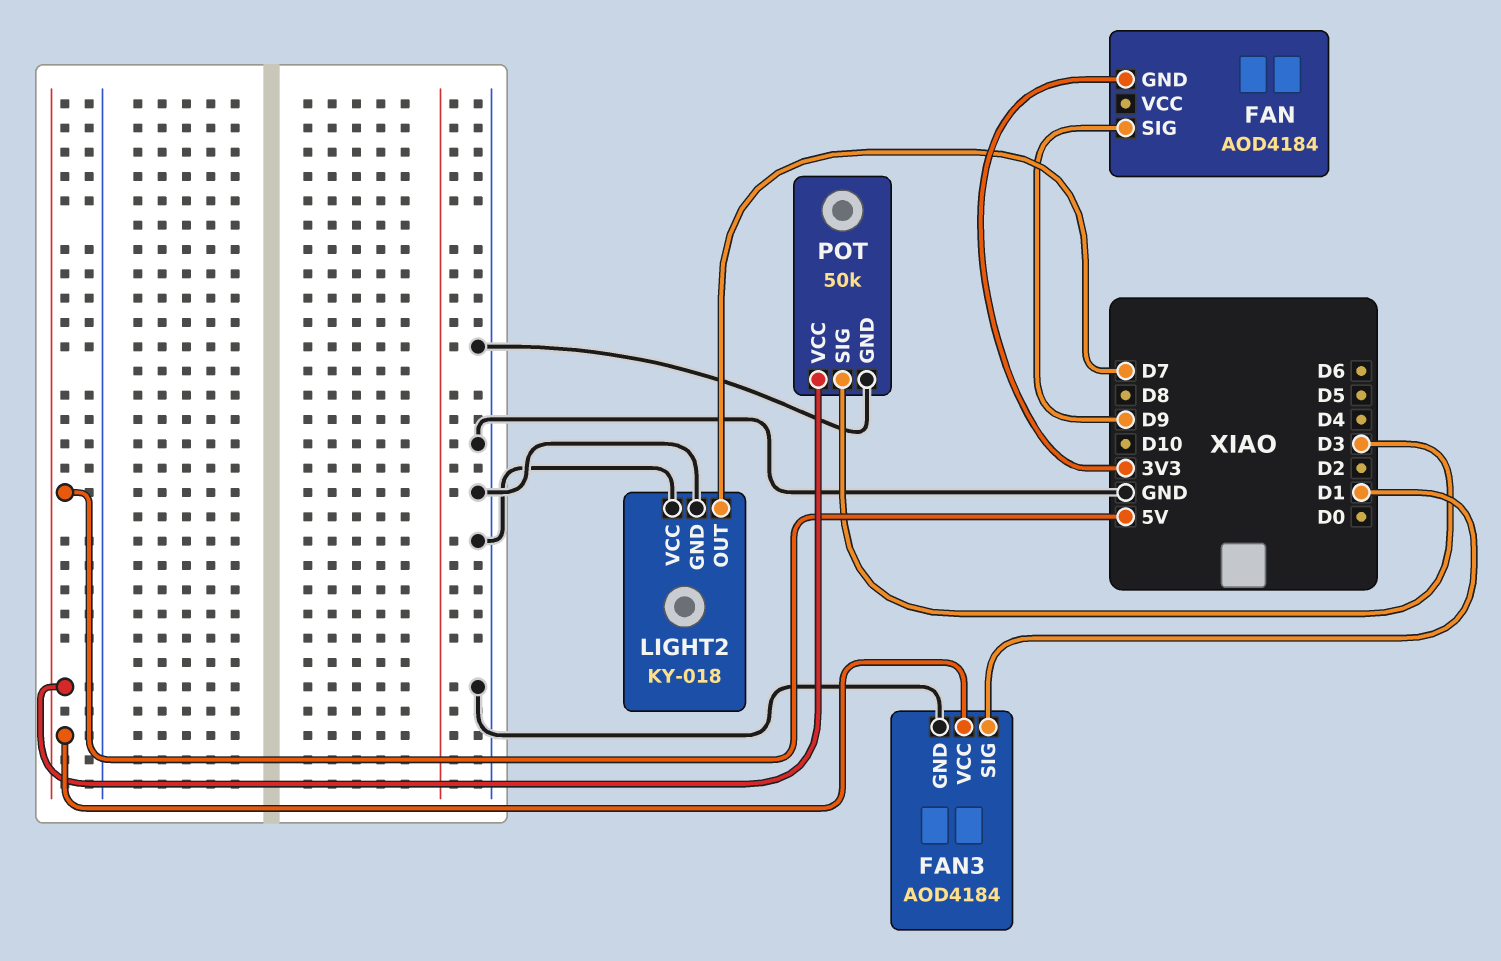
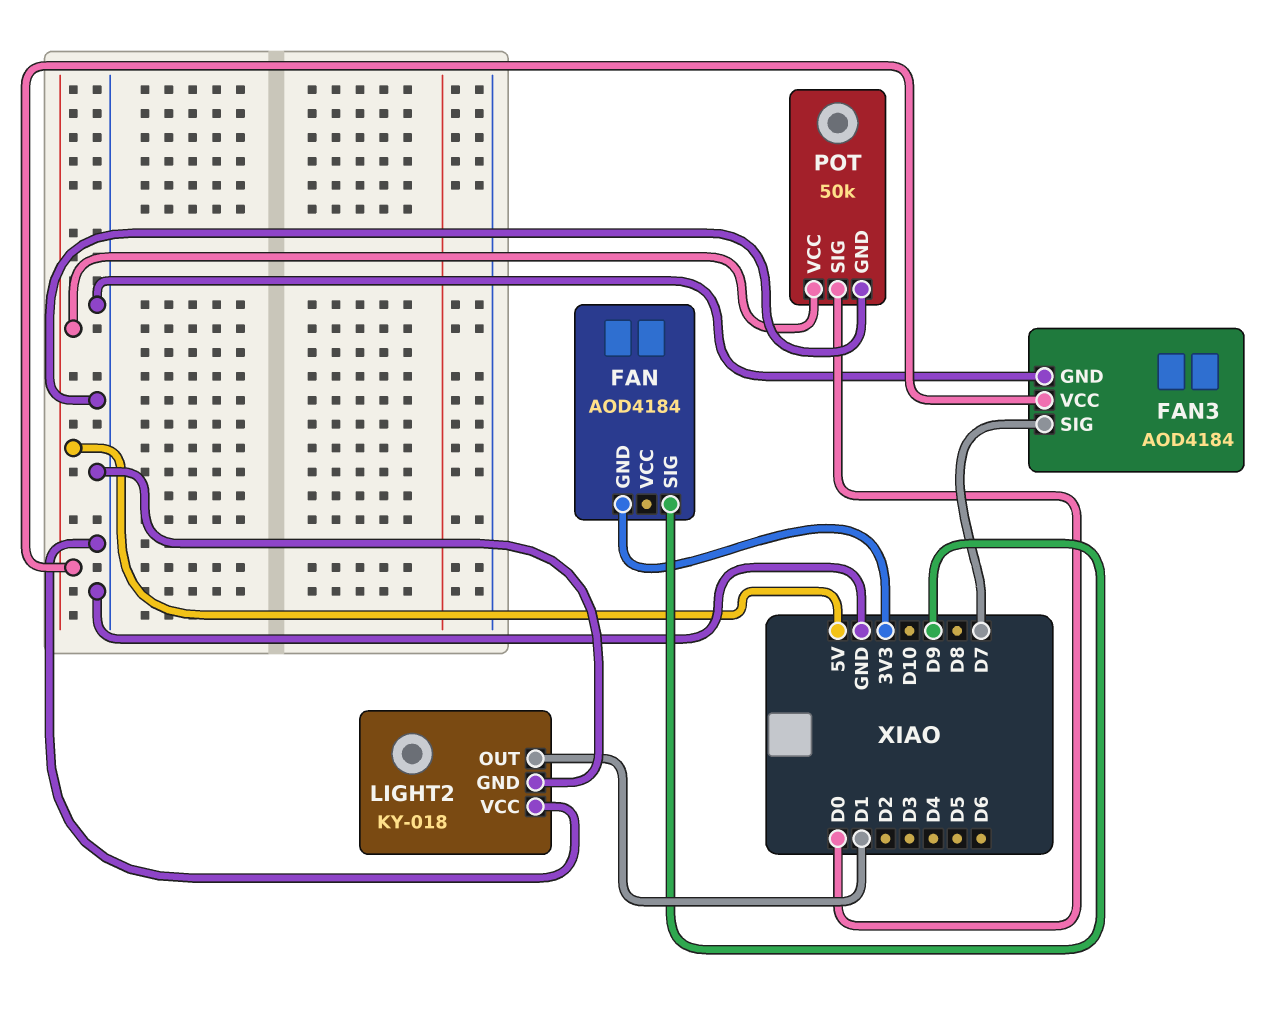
FAN3 pin SIG: D1 -> D7
LIGHT2 pin OUT: D7 -> D1
POT pin SIG: D3 -> D0

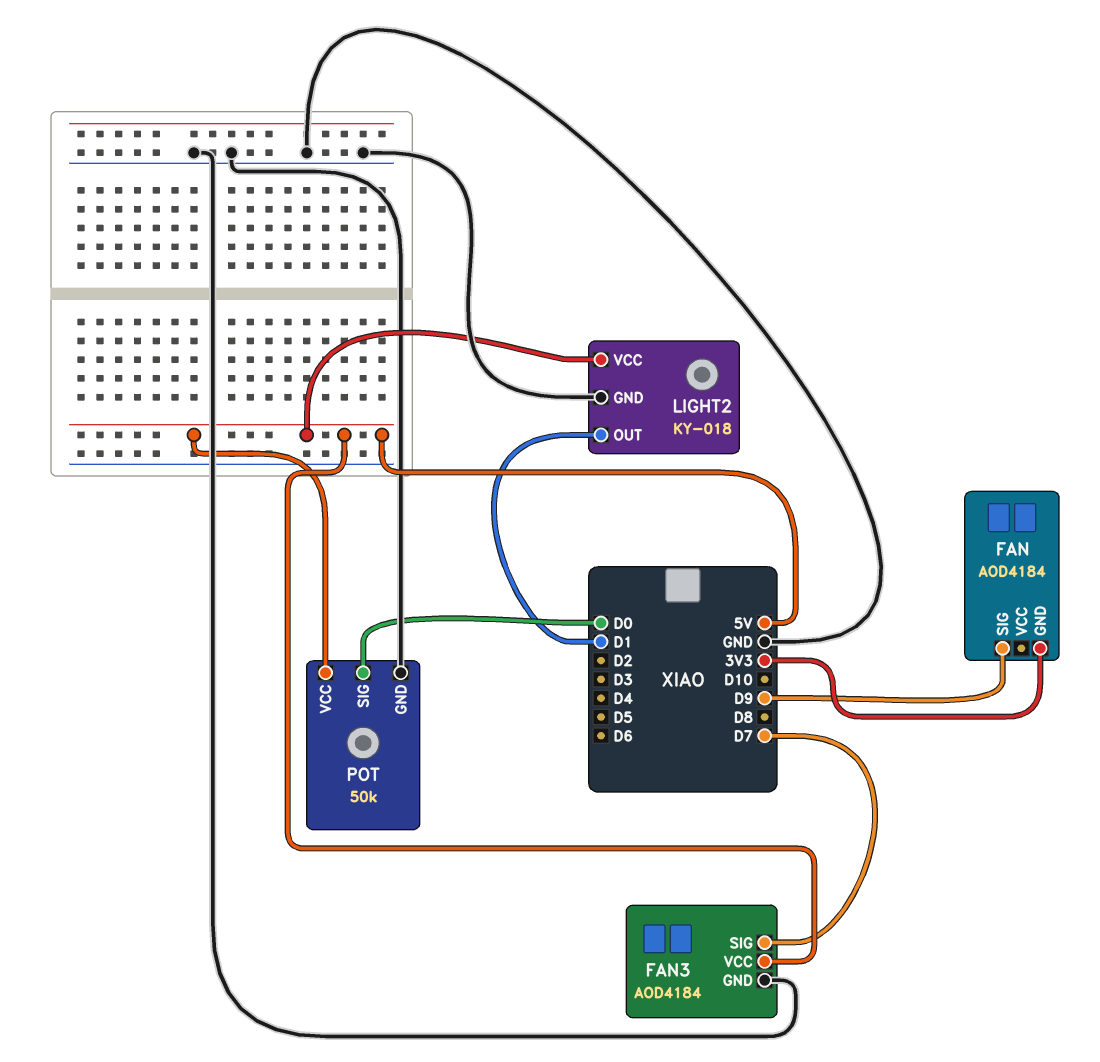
LIGHT2 pin VCC: GND -> 5V

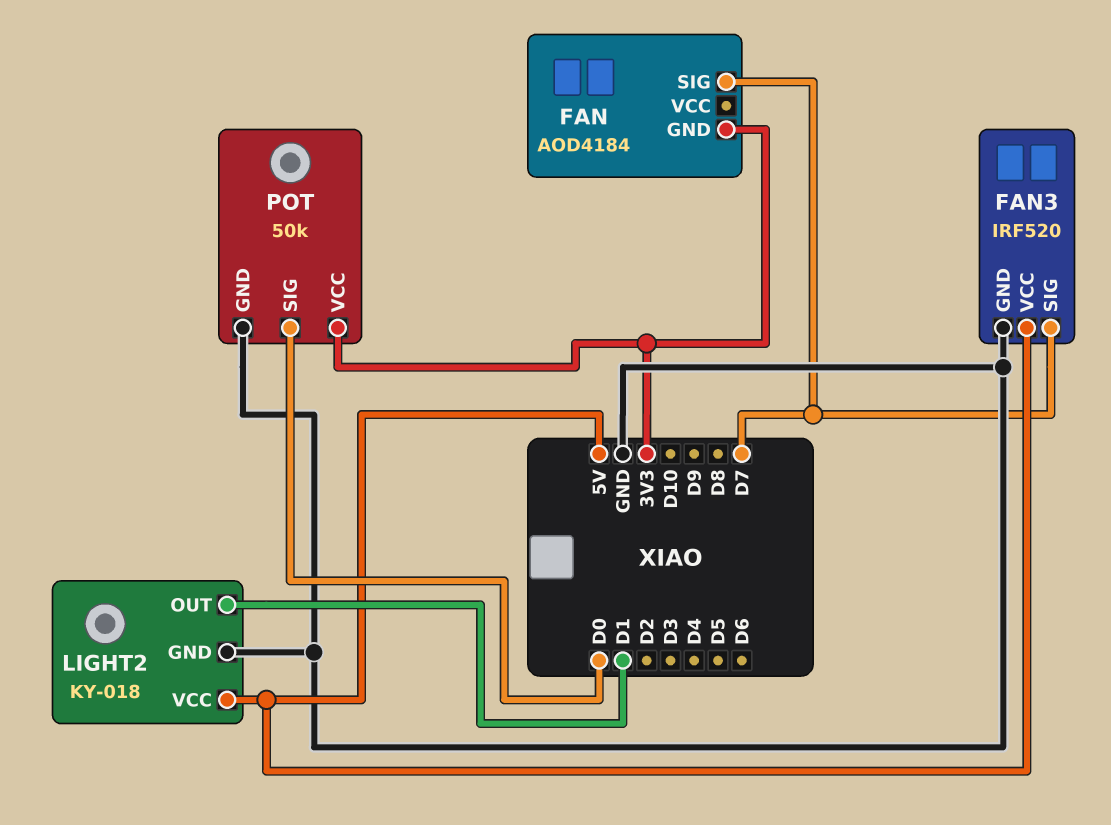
FAN pin SIG: D9 -> D7
FAN3: AOD4184 -> IRF520
POT pin VCC: 5V -> 3V3

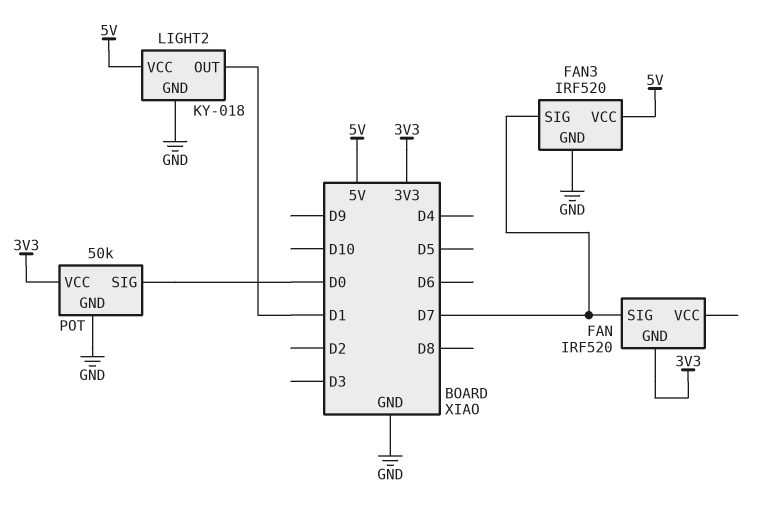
FAN: AOD4184 -> IRF520

